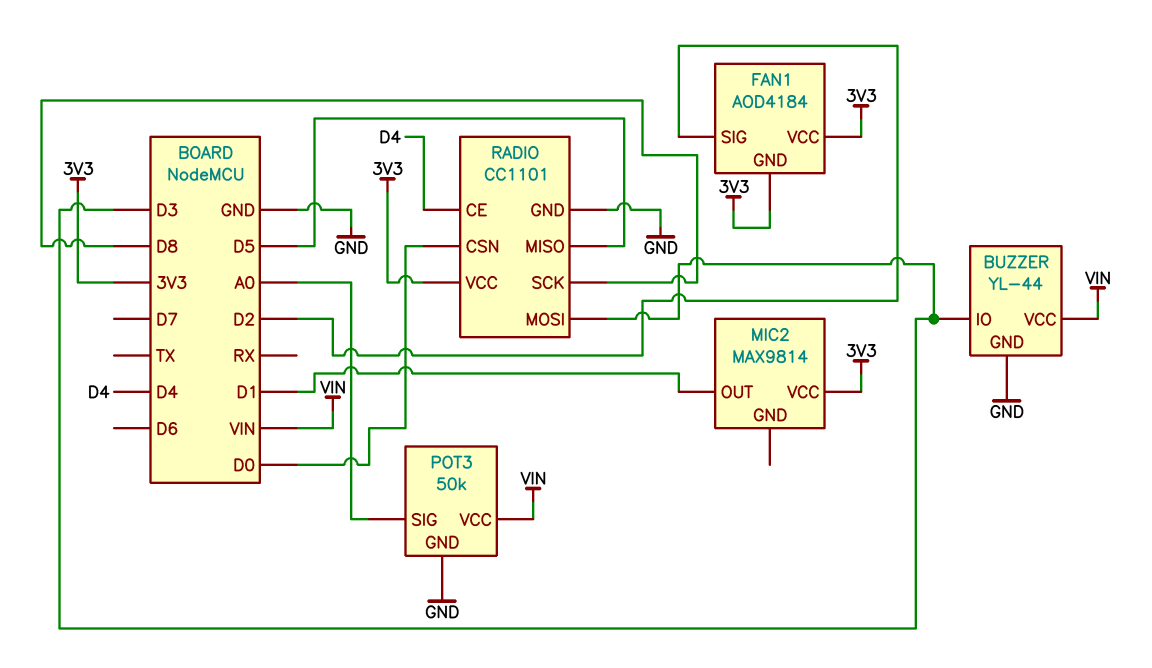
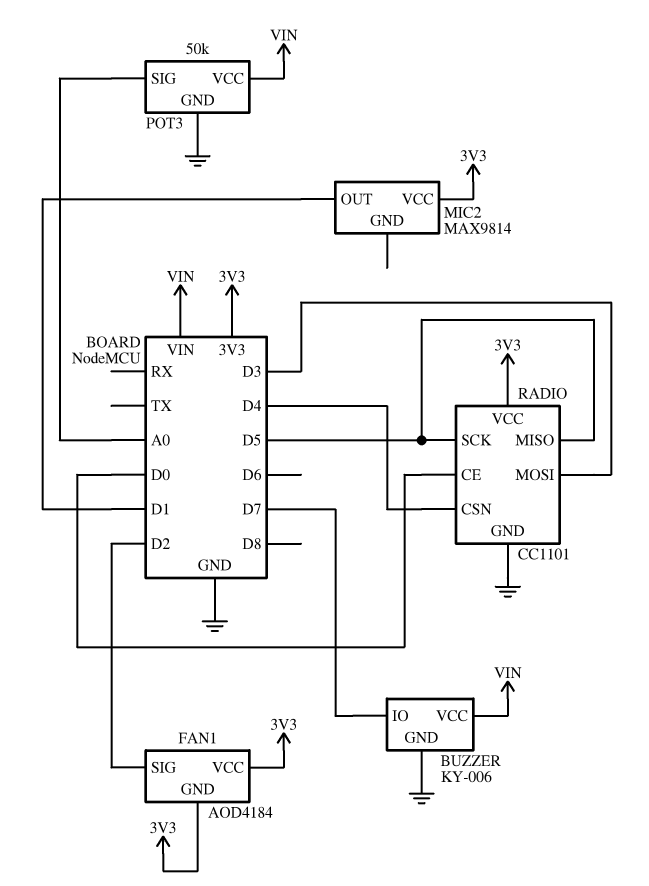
BUZZER: YL-44 -> KY-006
BUZZER pin IO: D3 -> D7
RADIO pin CE: D4 -> D0
RADIO pin CSN: D0 -> D4
RADIO pin SCK: D8 -> D5

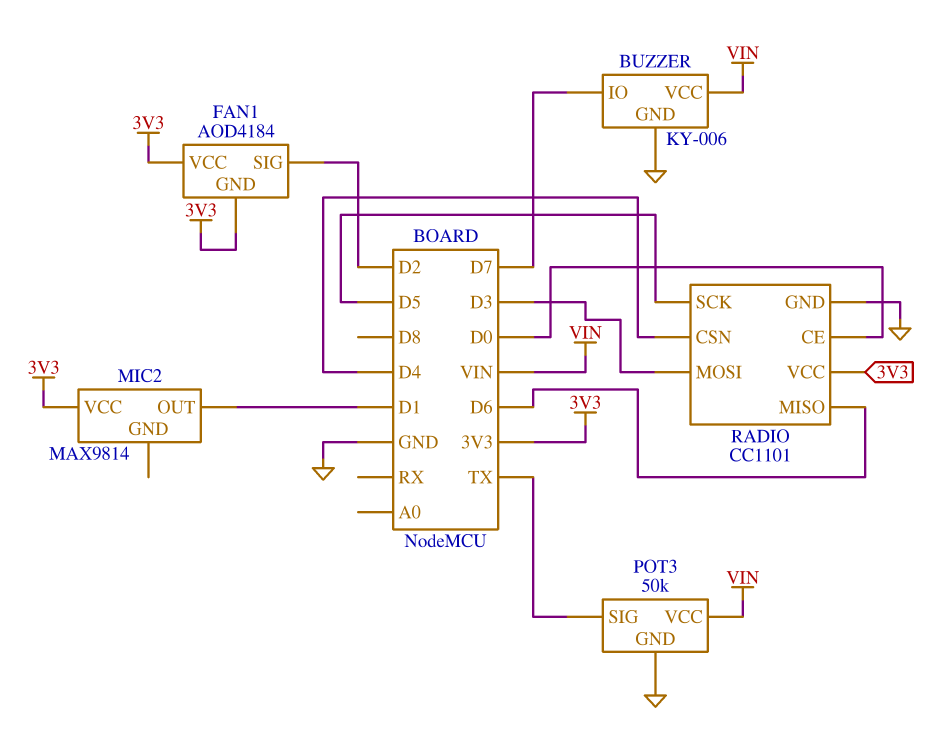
POT3 pin SIG: A0 -> TX
RADIO pin MISO: D5 -> D6

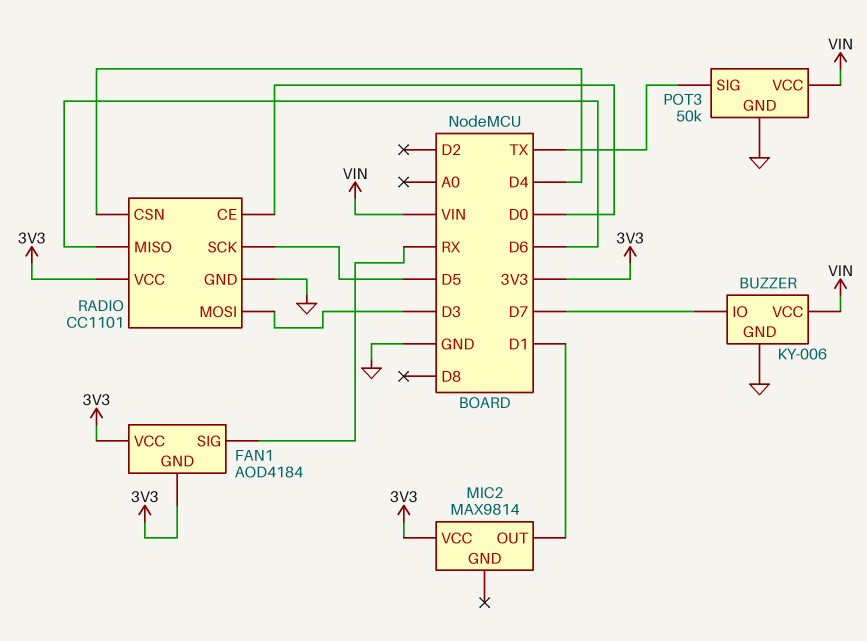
FAN1 pin SIG: D2 -> RX

